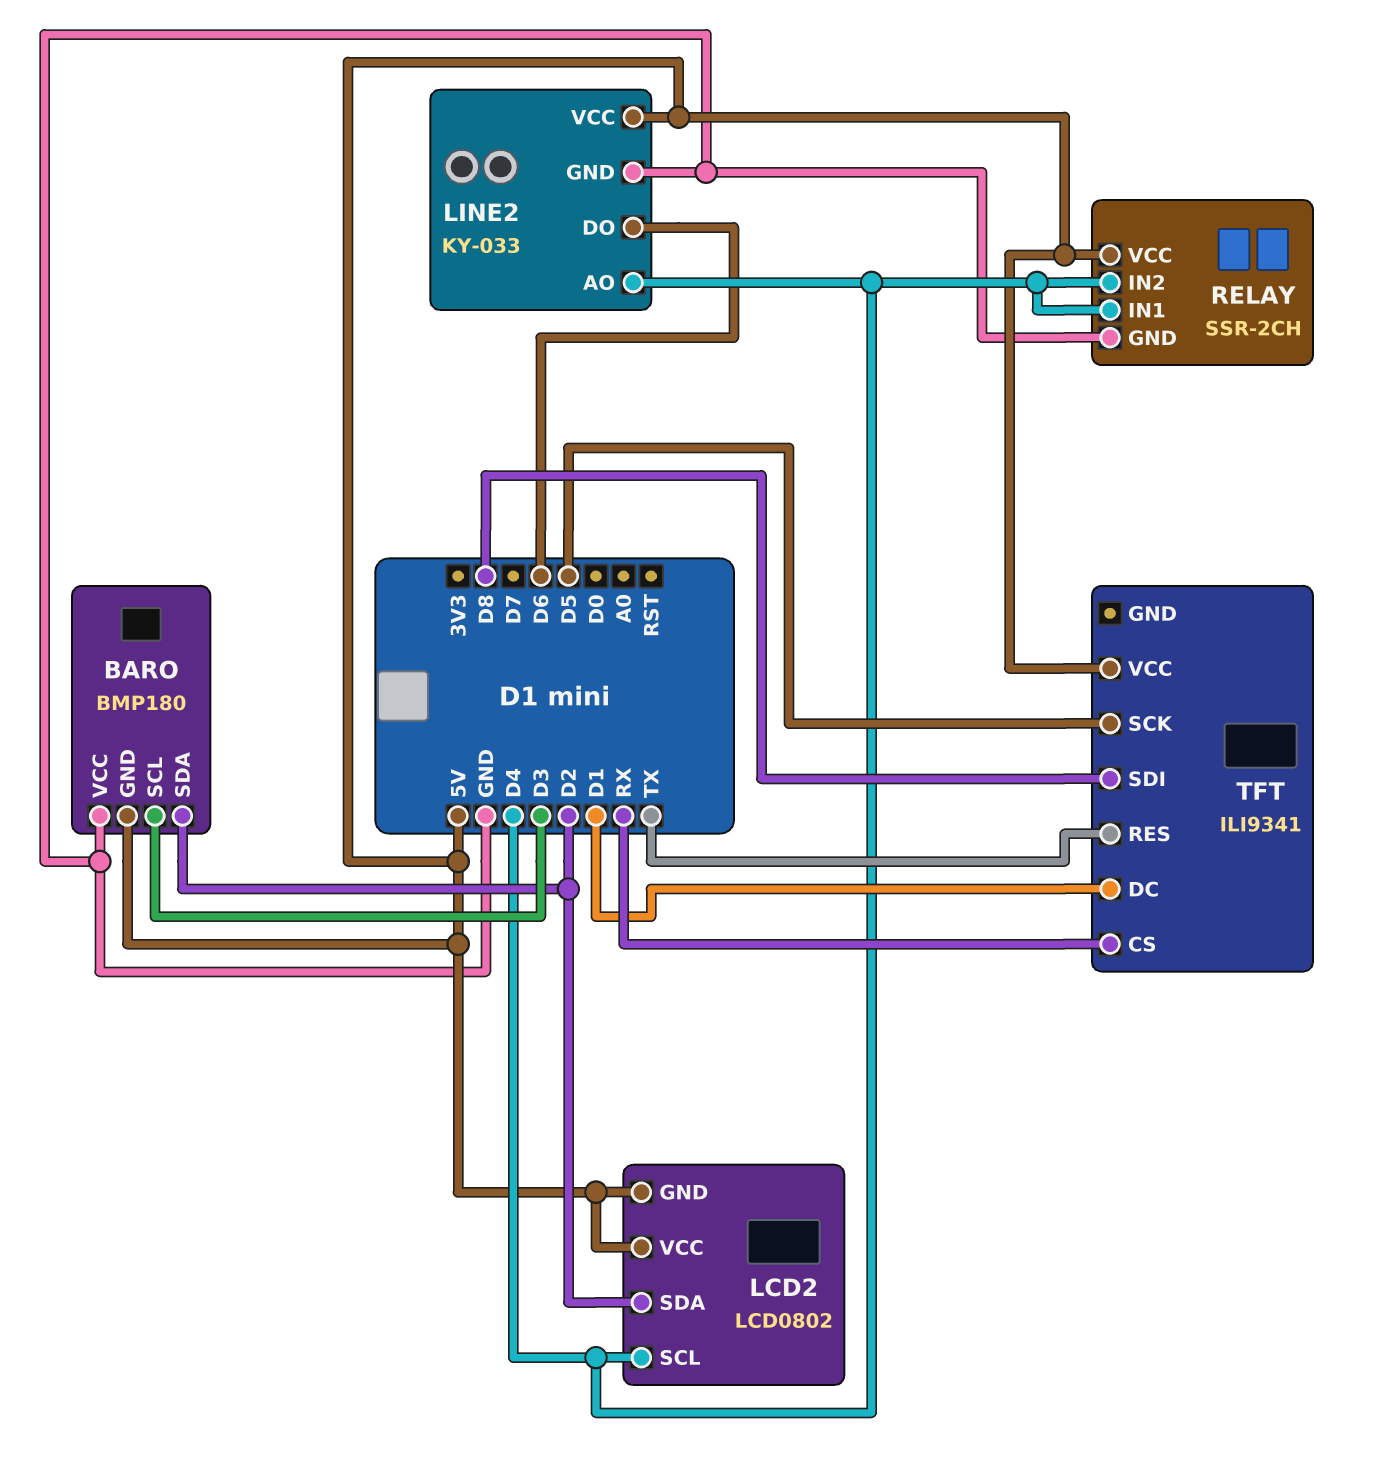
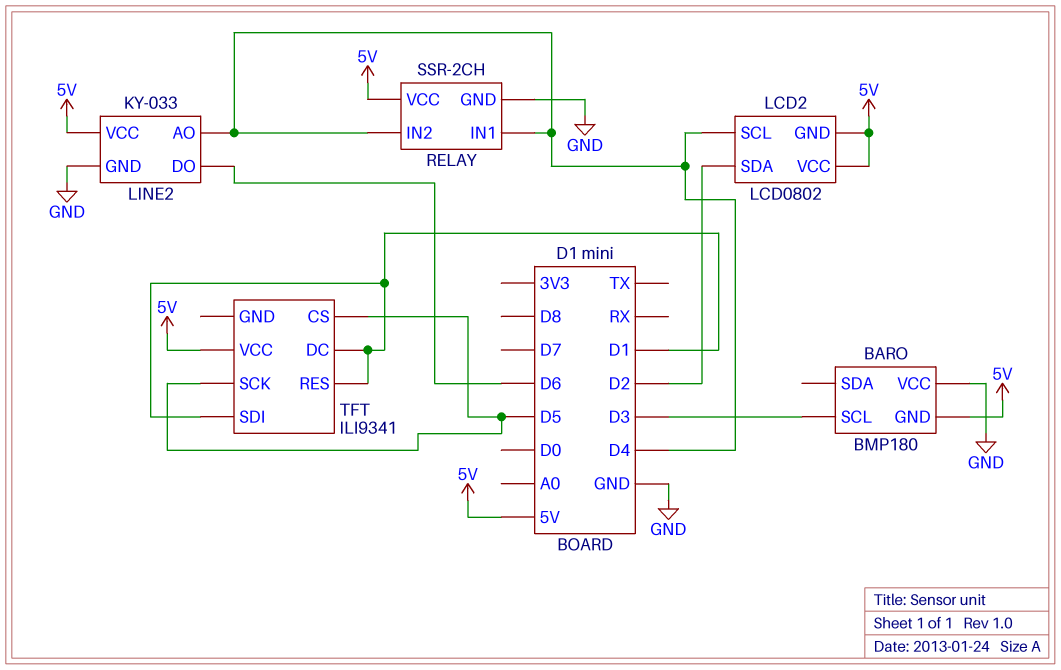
BARO pin SDA: D2 -> none
TFT pin CS: RX -> D5
TFT pin RES: TX -> D1
TFT pin SDI: D8 -> D1

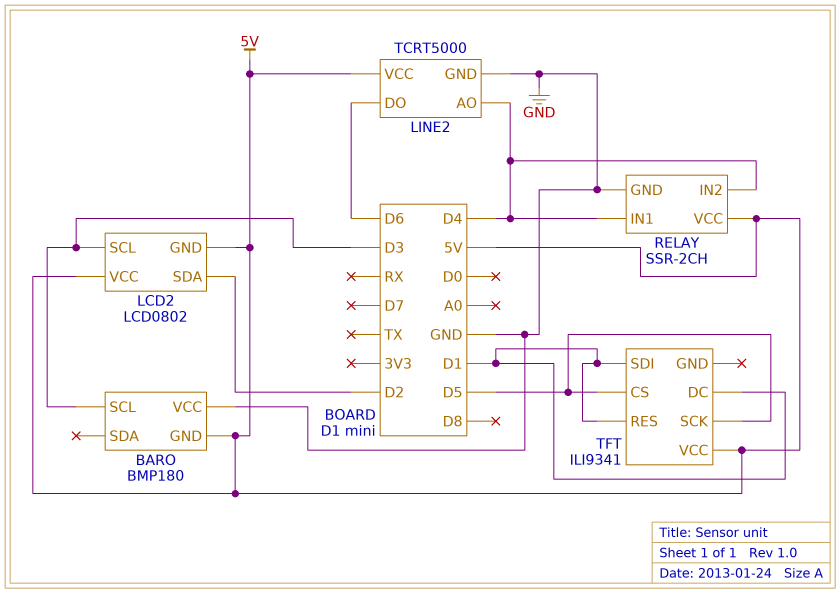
LCD2 pin SCL: D4 -> D3
LINE2: KY-033 -> TCRT5000

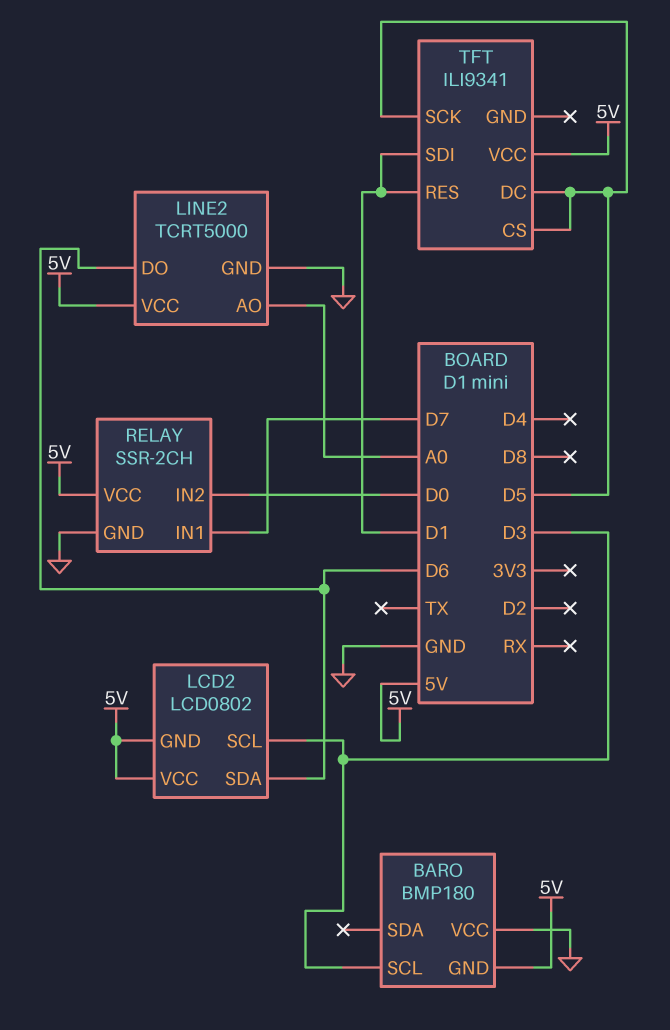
LCD2 pin SDA: D2 -> D6
LINE2 pin AO: D4 -> A0
RELAY pin IN1: D4 -> D7
RELAY pin IN2: D4 -> D0
TFT pin DC: D1 -> D5

